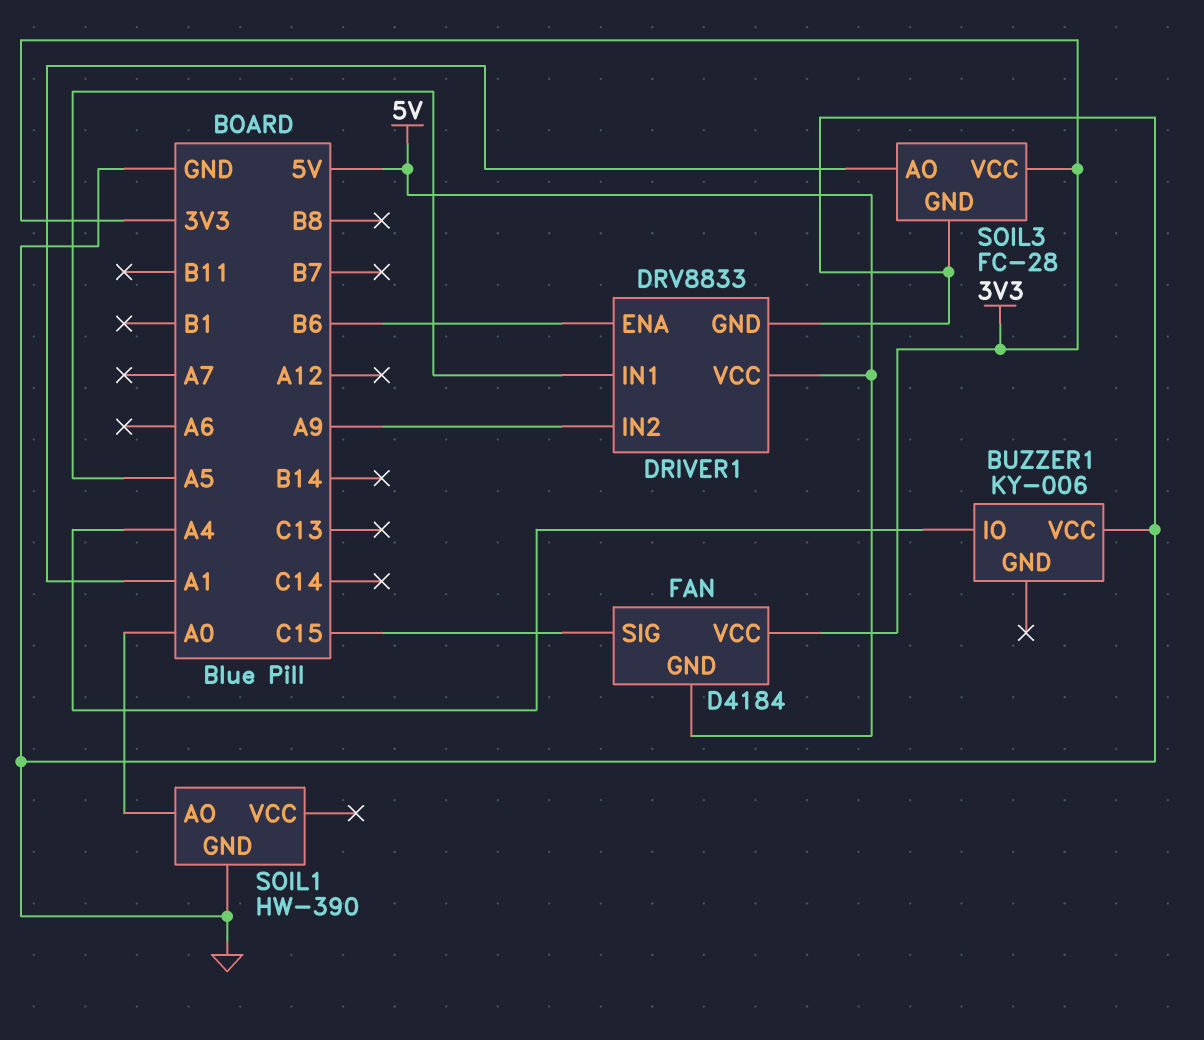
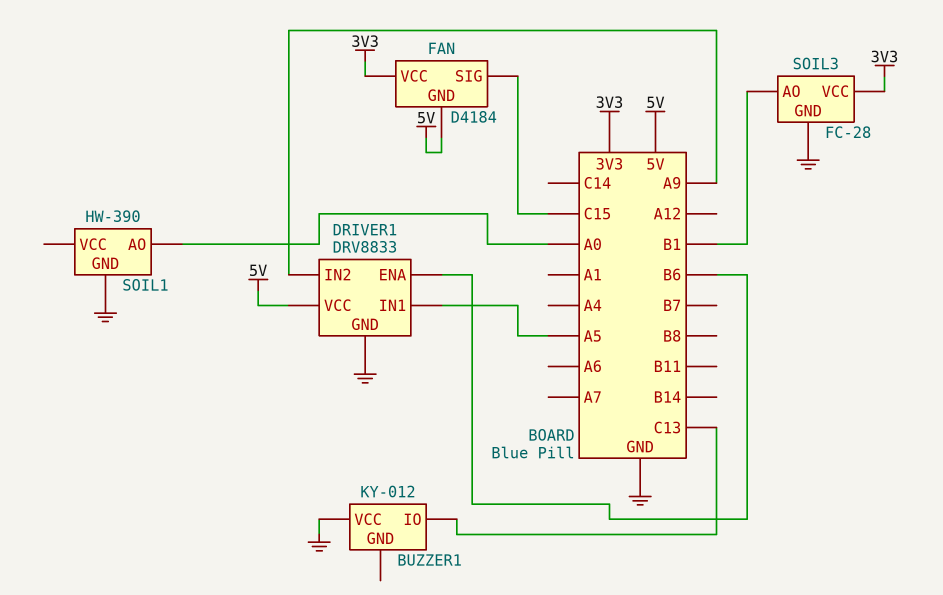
BUZZER1: KY-006 -> KY-012
BUZZER1 pin IO: A4 -> C13
SOIL3 pin AO: A1 -> B1

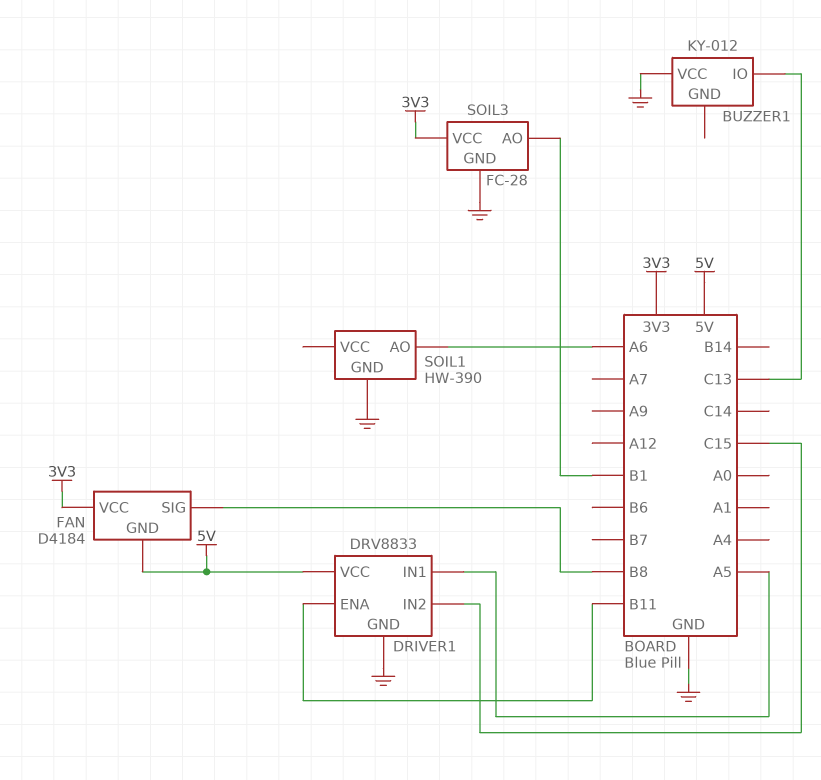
DRIVER1 pin ENA: B6 -> B11
DRIVER1 pin IN2: A9 -> C15
FAN pin SIG: C15 -> B8
SOIL1 pin AO: A0 -> A6

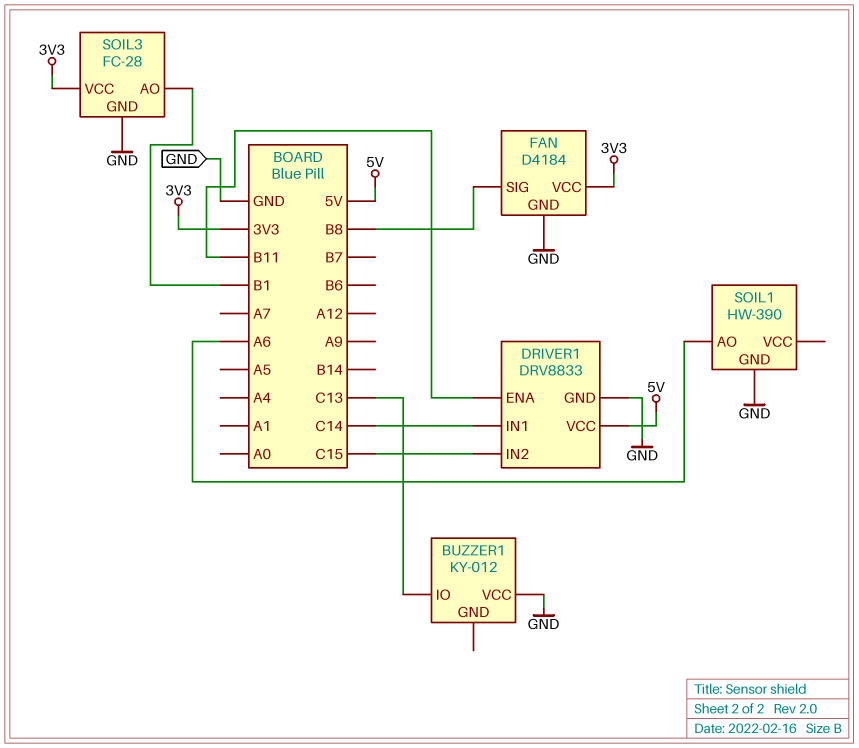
DRIVER1 pin IN1: A5 -> C14
FAN pin GND: 5V -> GND

